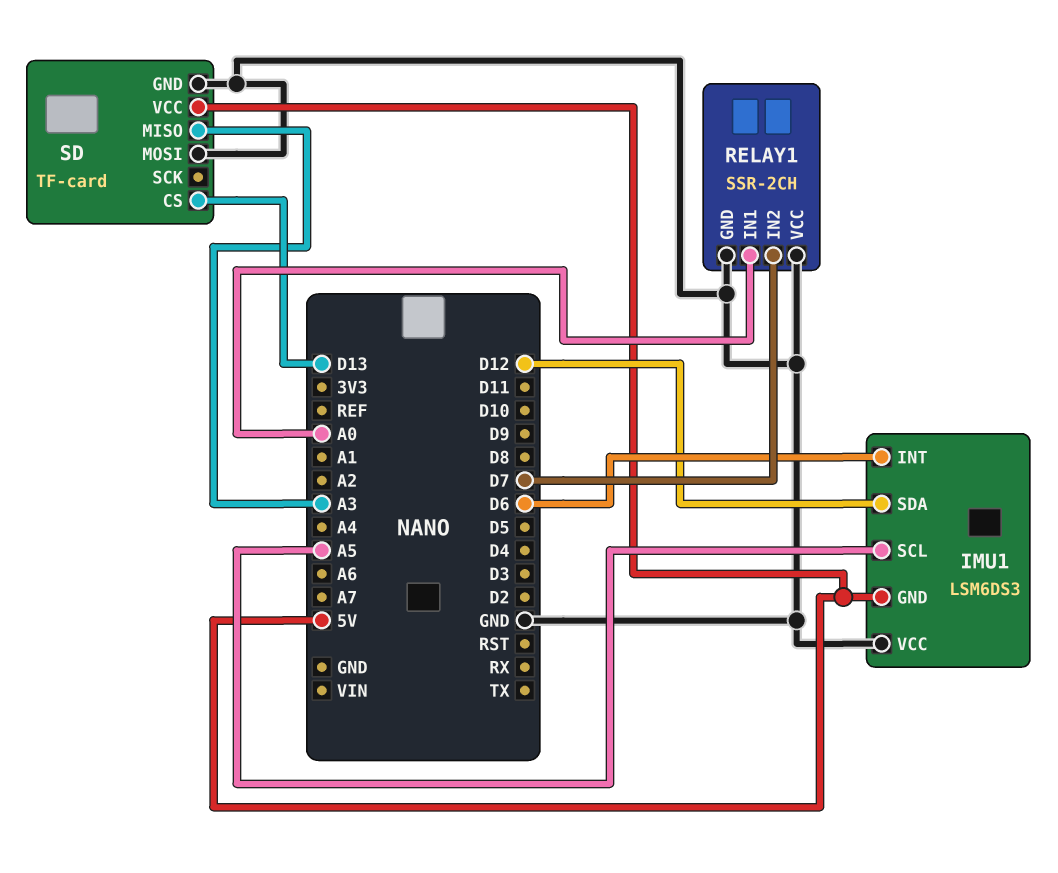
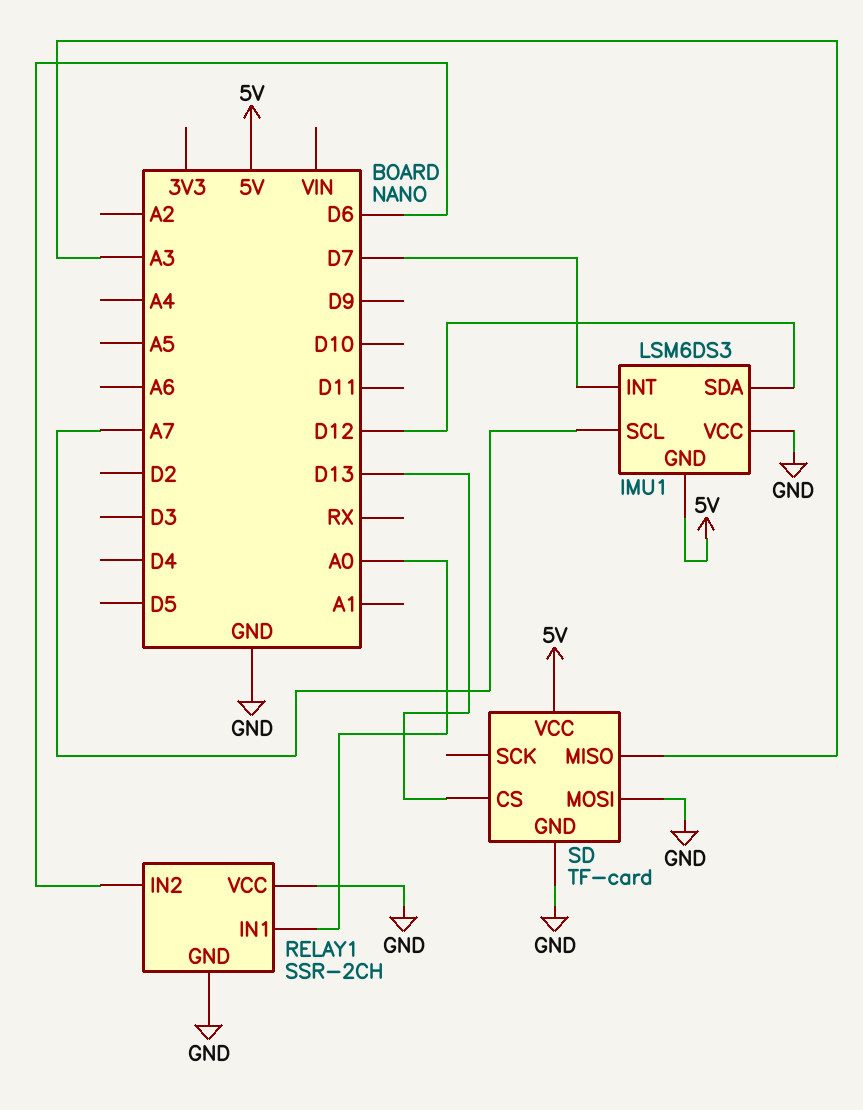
IMU1 pin INT: D6 -> D7
IMU1 pin SCL: A5 -> A7
RELAY1 pin IN2: D7 -> D6

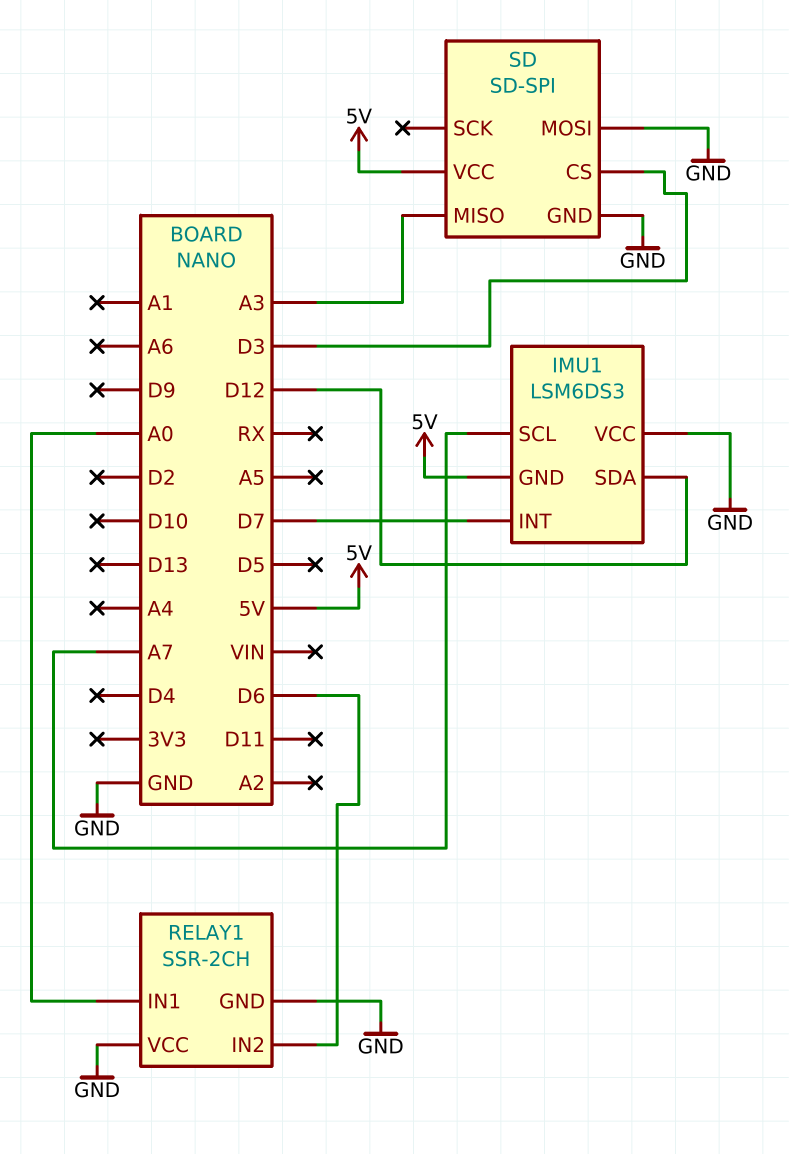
SD: TF-card -> SD-SPI
SD pin CS: D13 -> D3

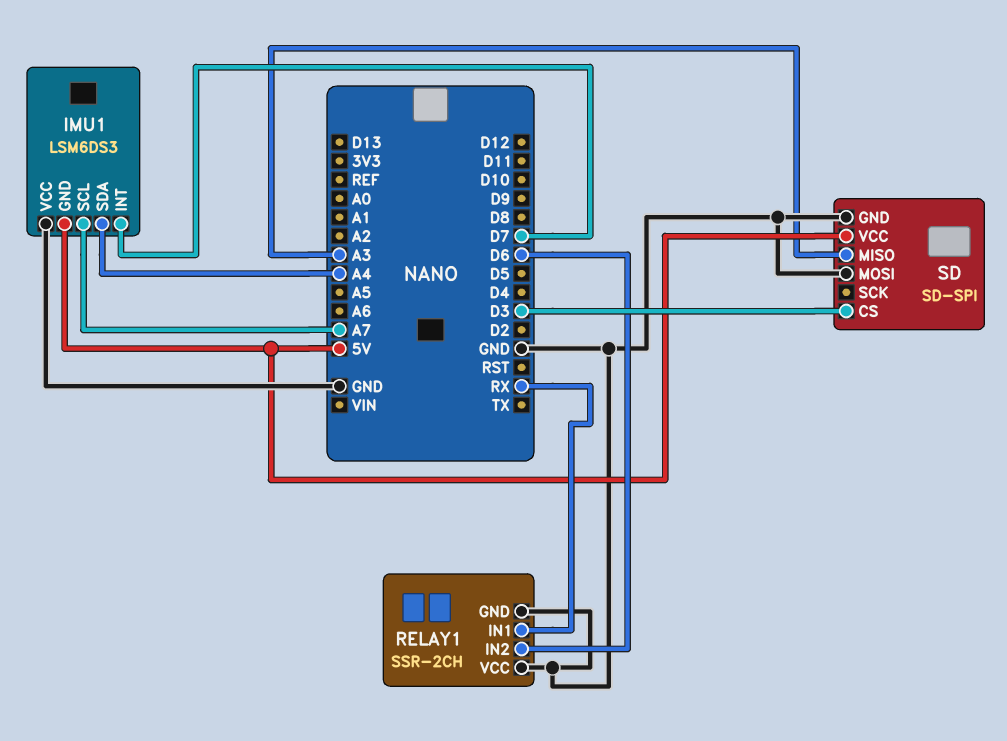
IMU1 pin SDA: D12 -> A4
RELAY1 pin IN1: A0 -> RX

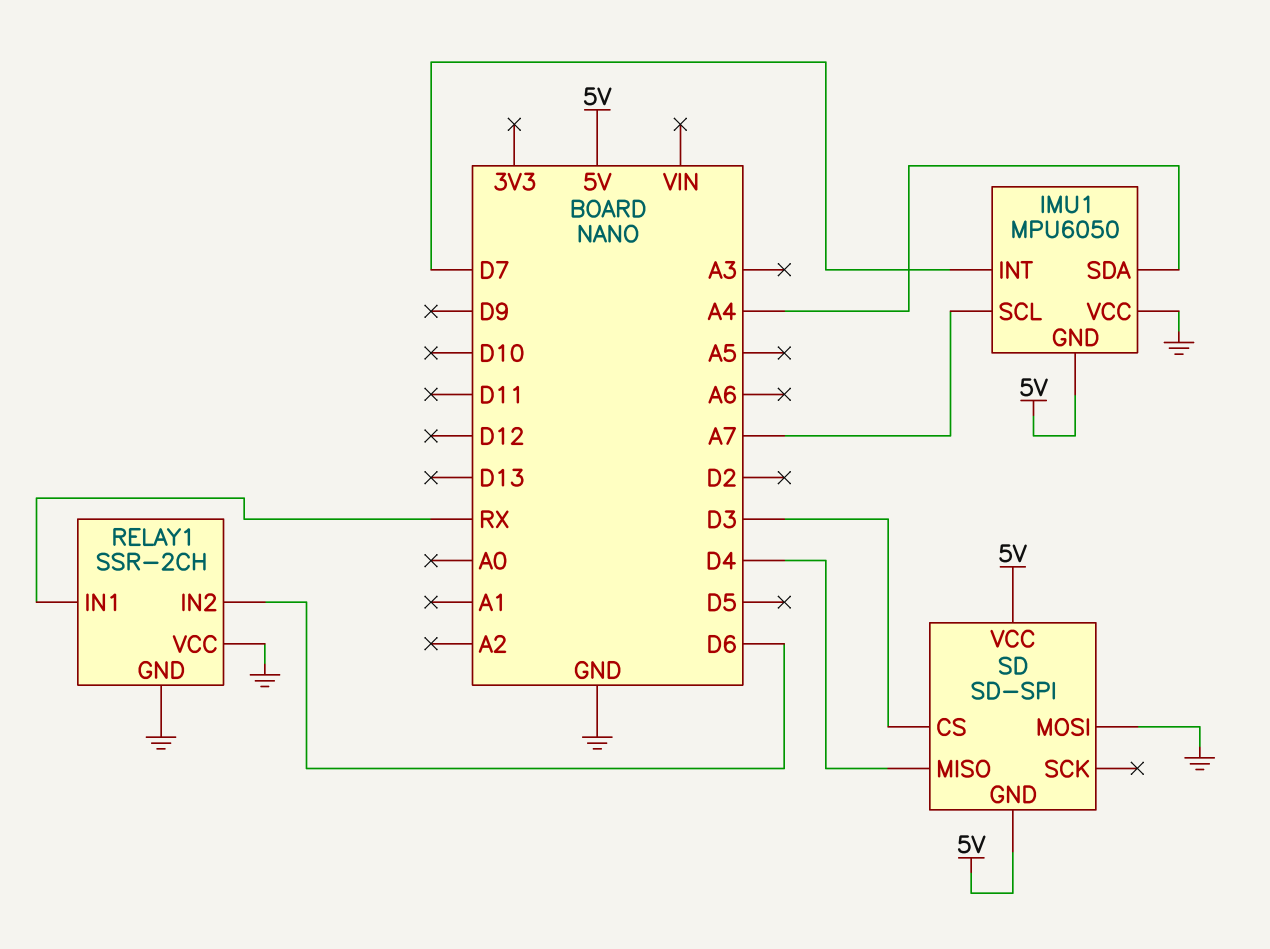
IMU1: LSM6DS3 -> MPU6050
SD pin GND: GND -> 5V
SD pin MISO: A3 -> D4

